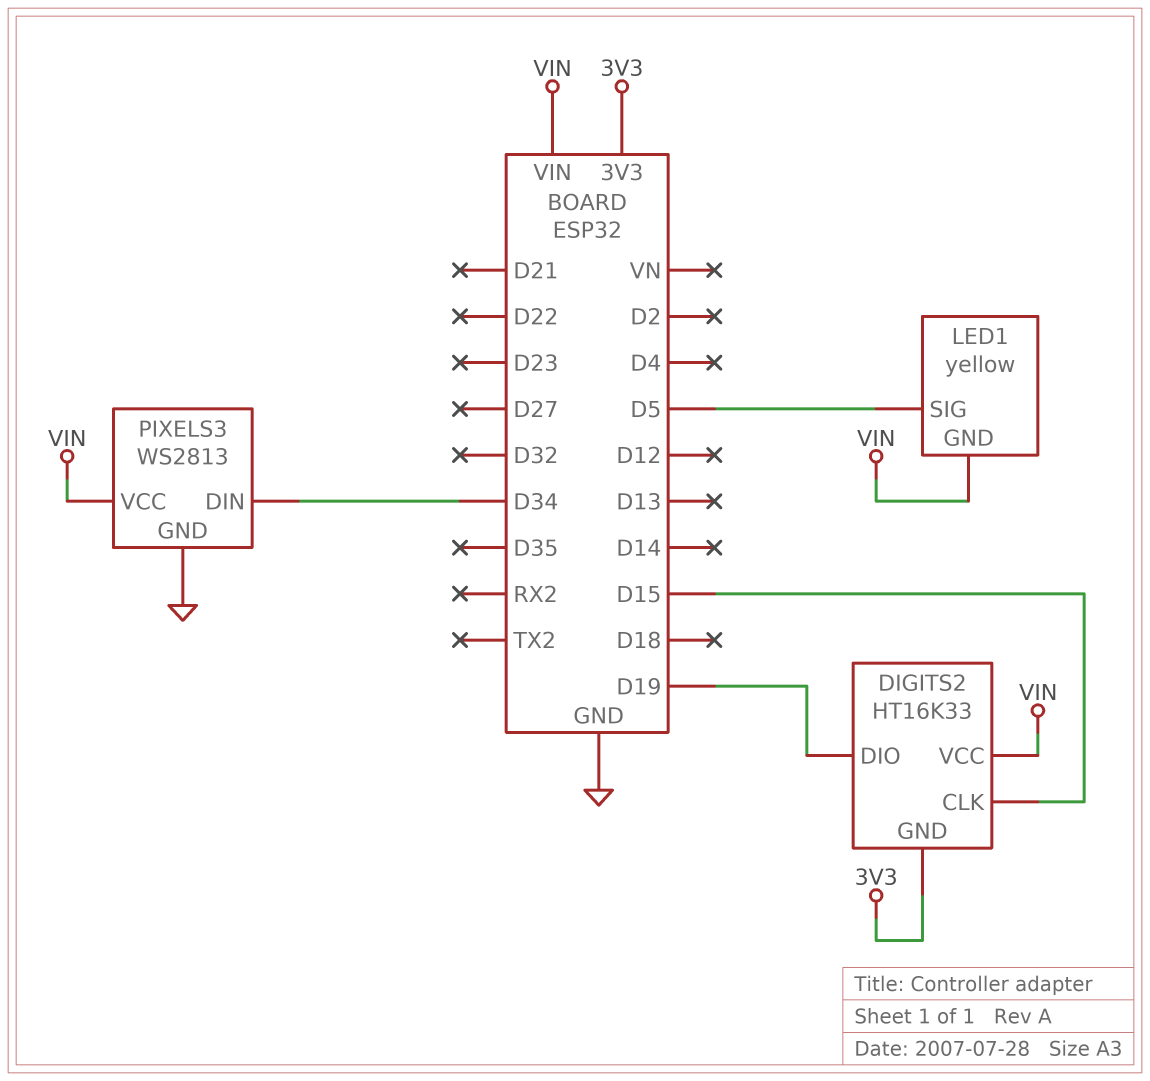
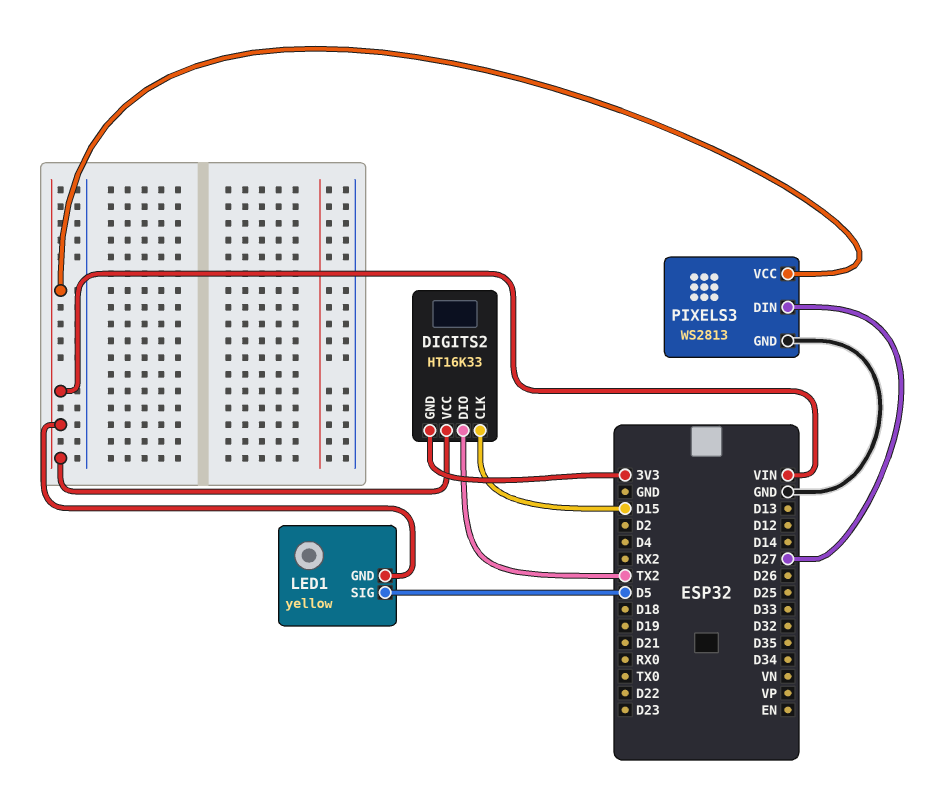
DIGITS2 pin DIO: D19 -> TX2
PIXELS3 pin DIN: D34 -> D27

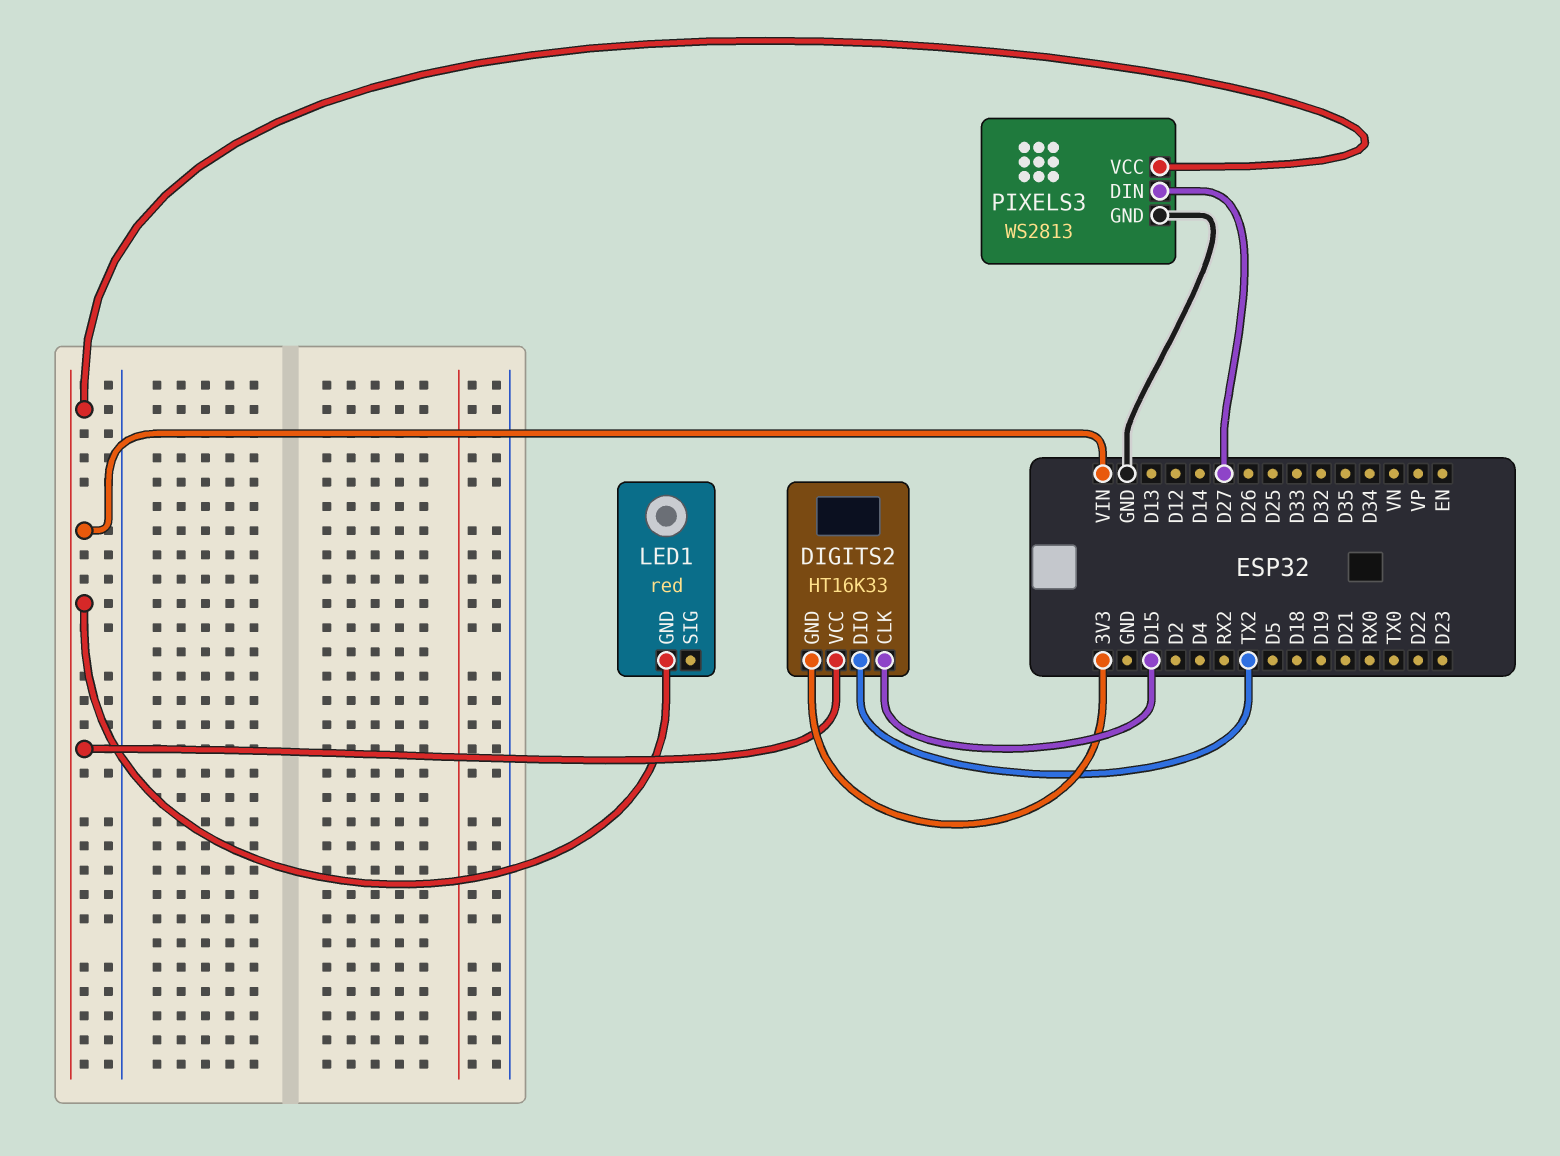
LED1: yellow -> red
LED1 pin SIG: D5 -> none

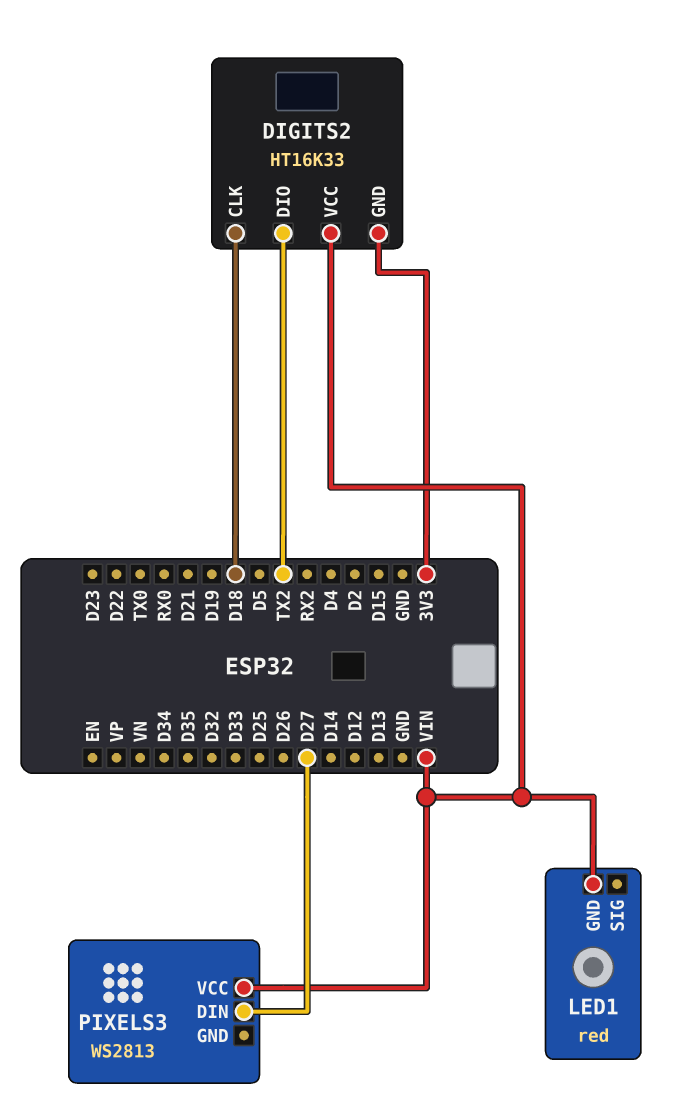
DIGITS2 pin CLK: D15 -> D18
PIXELS3 pin GND: GND -> none

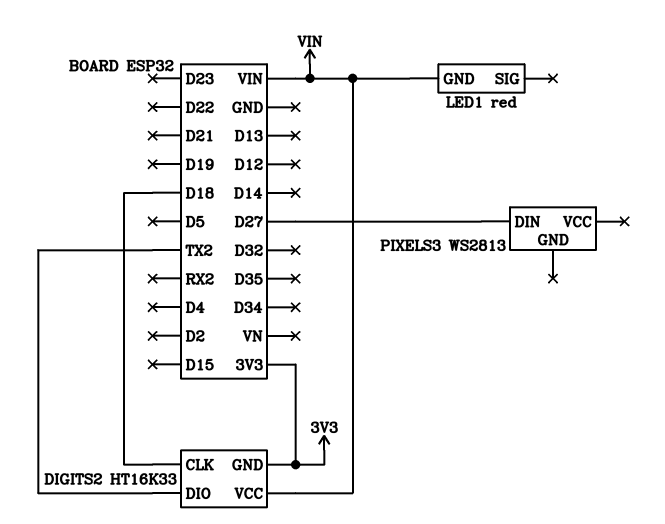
PIXELS3 pin VCC: VIN -> none

